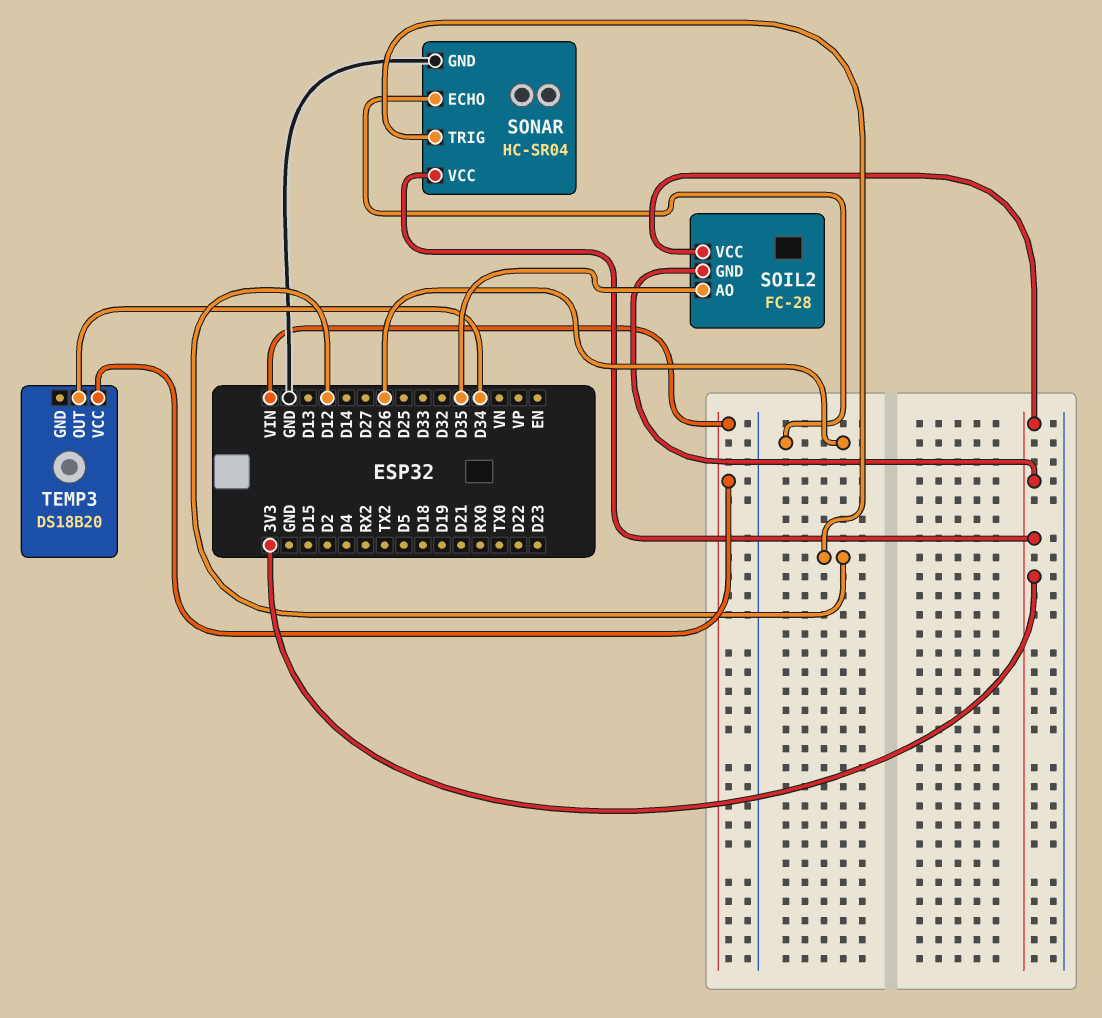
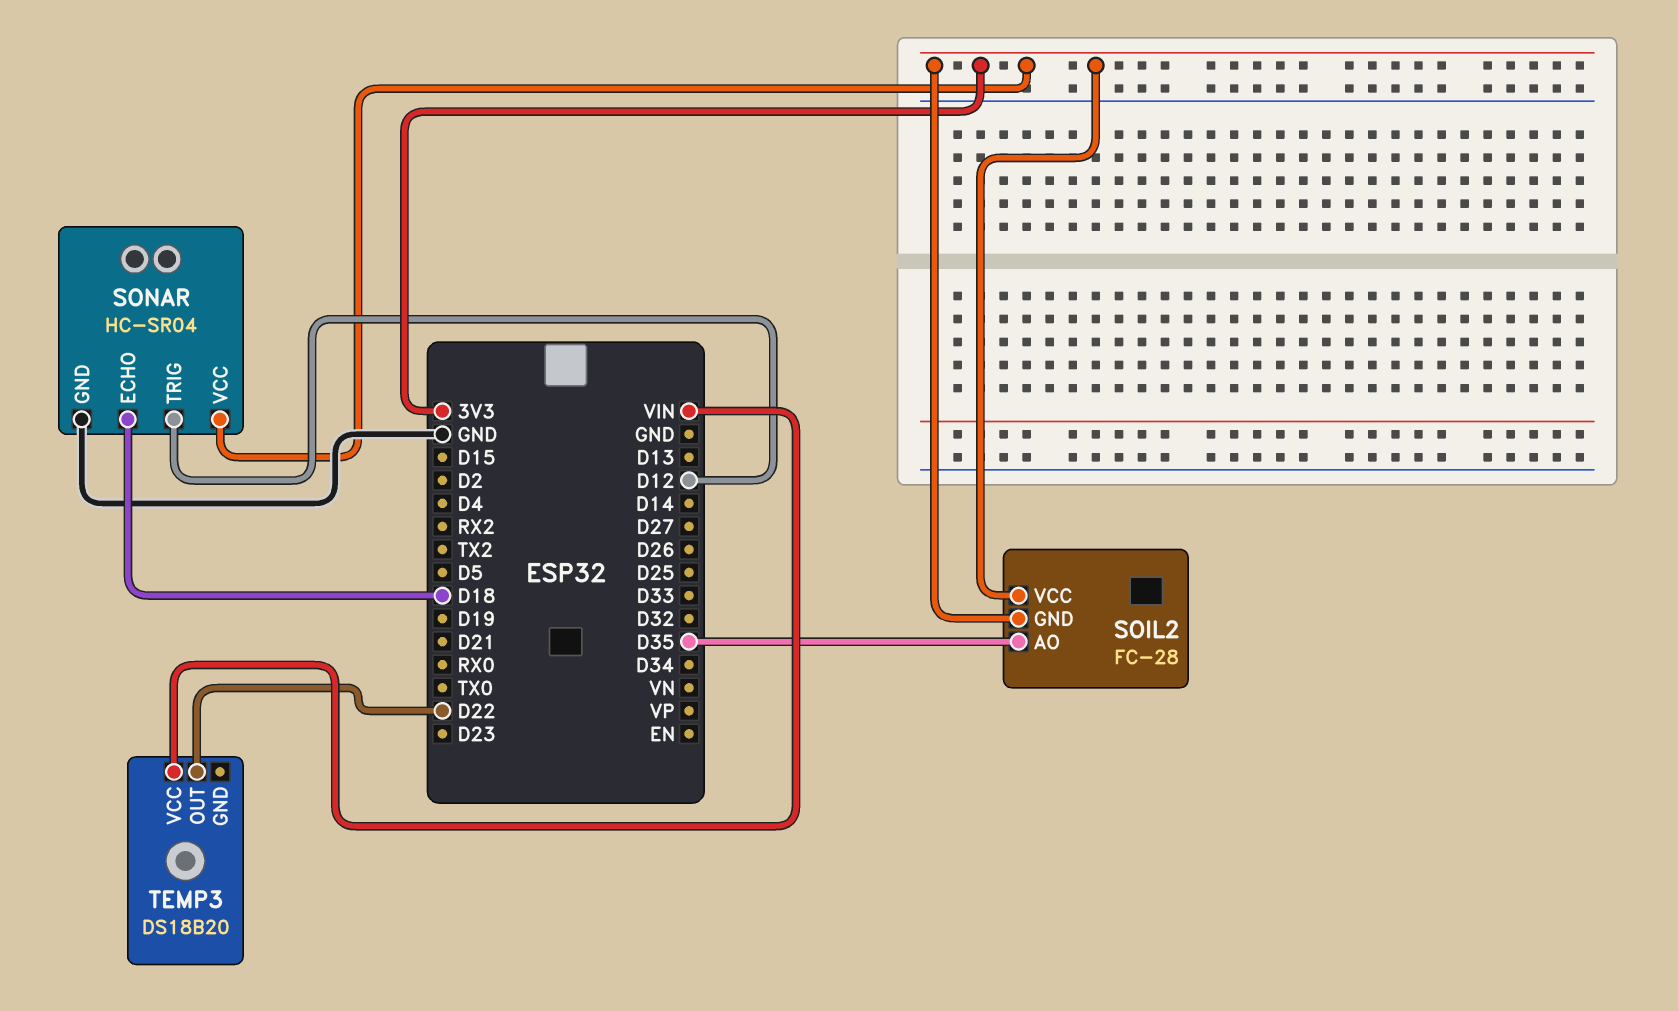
SONAR pin ECHO: D26 -> D18
TEMP3 pin OUT: D34 -> D22

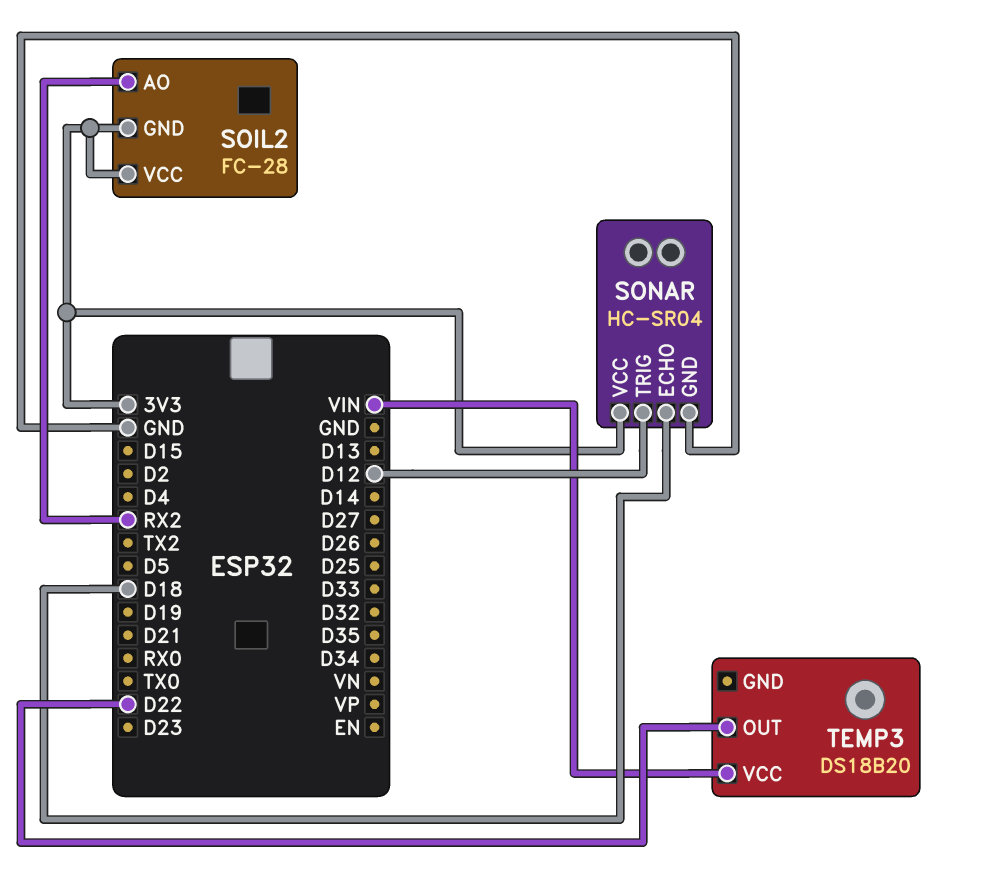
SOIL2 pin AO: D35 -> RX2

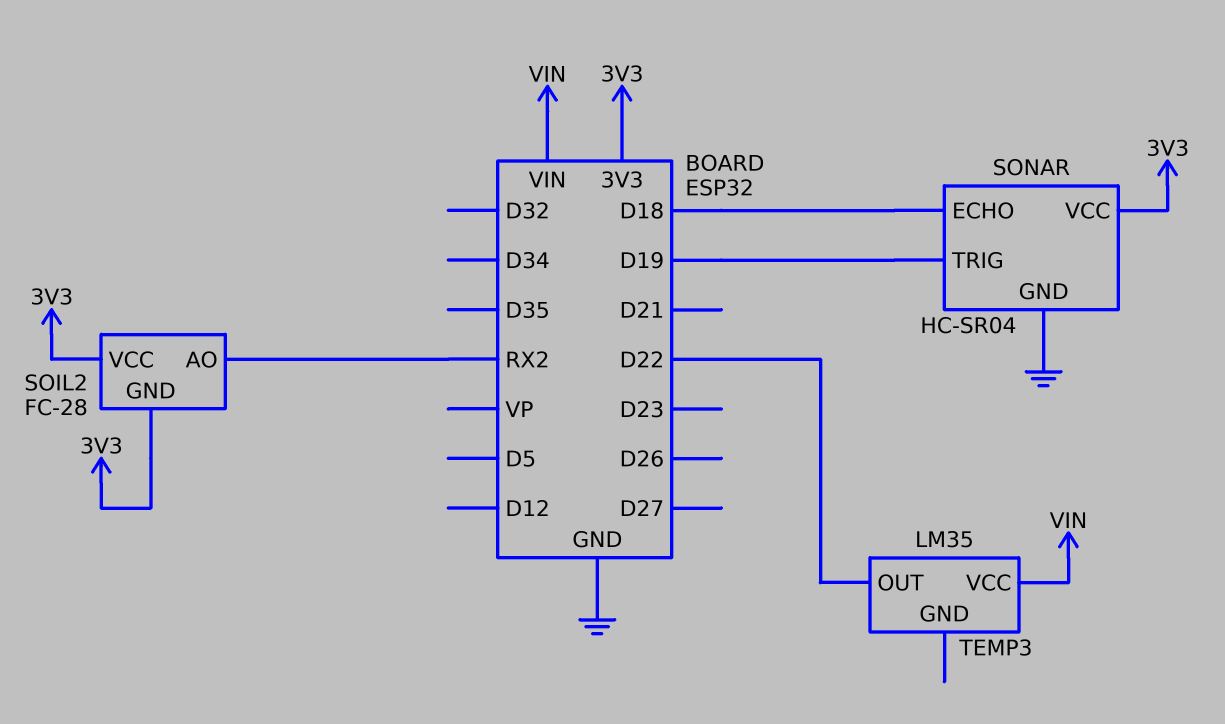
SONAR pin TRIG: D12 -> D19
TEMP3: DS18B20 -> LM35

